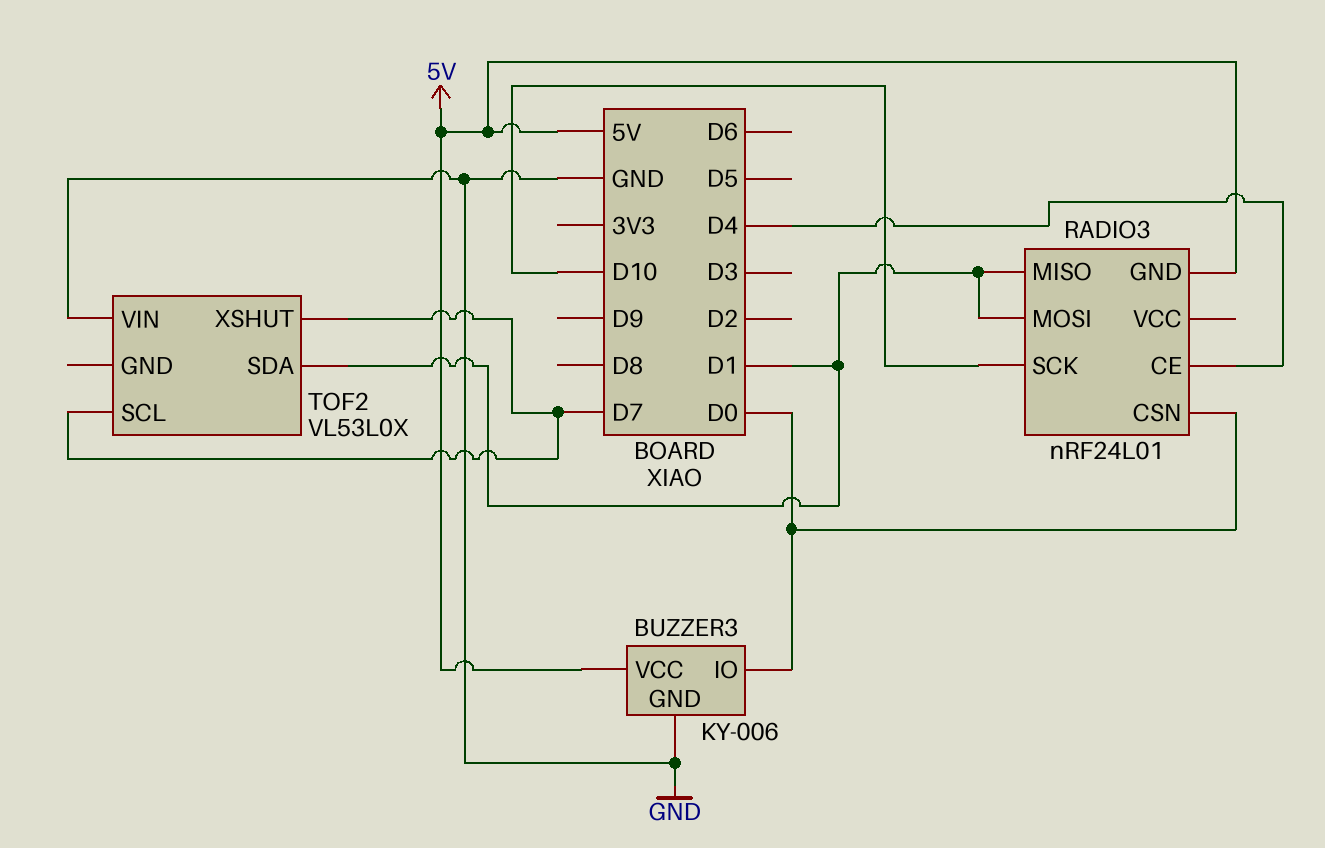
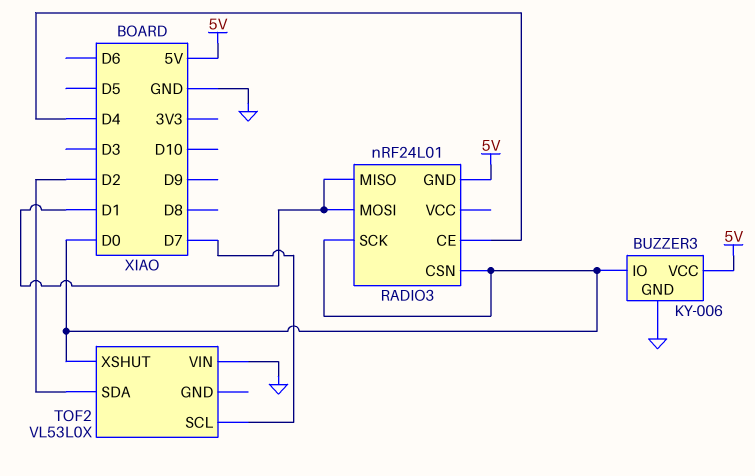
RADIO3 pin SCK: D10 -> D0
TOF2 pin SDA: D1 -> D2
TOF2 pin XSHUT: D7 -> D0

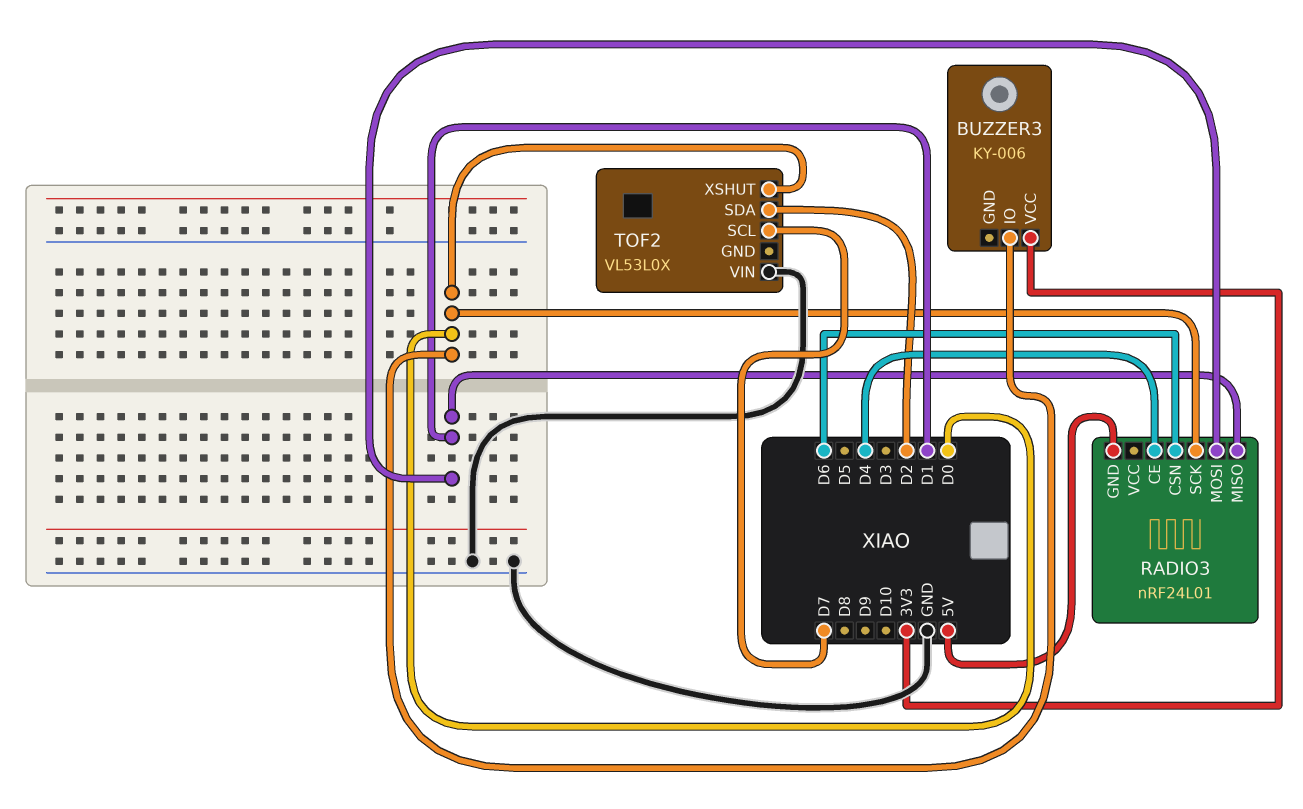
BUZZER3 pin GND: GND -> none
BUZZER3 pin VCC: 5V -> 3V3
RADIO3 pin CSN: D0 -> D6

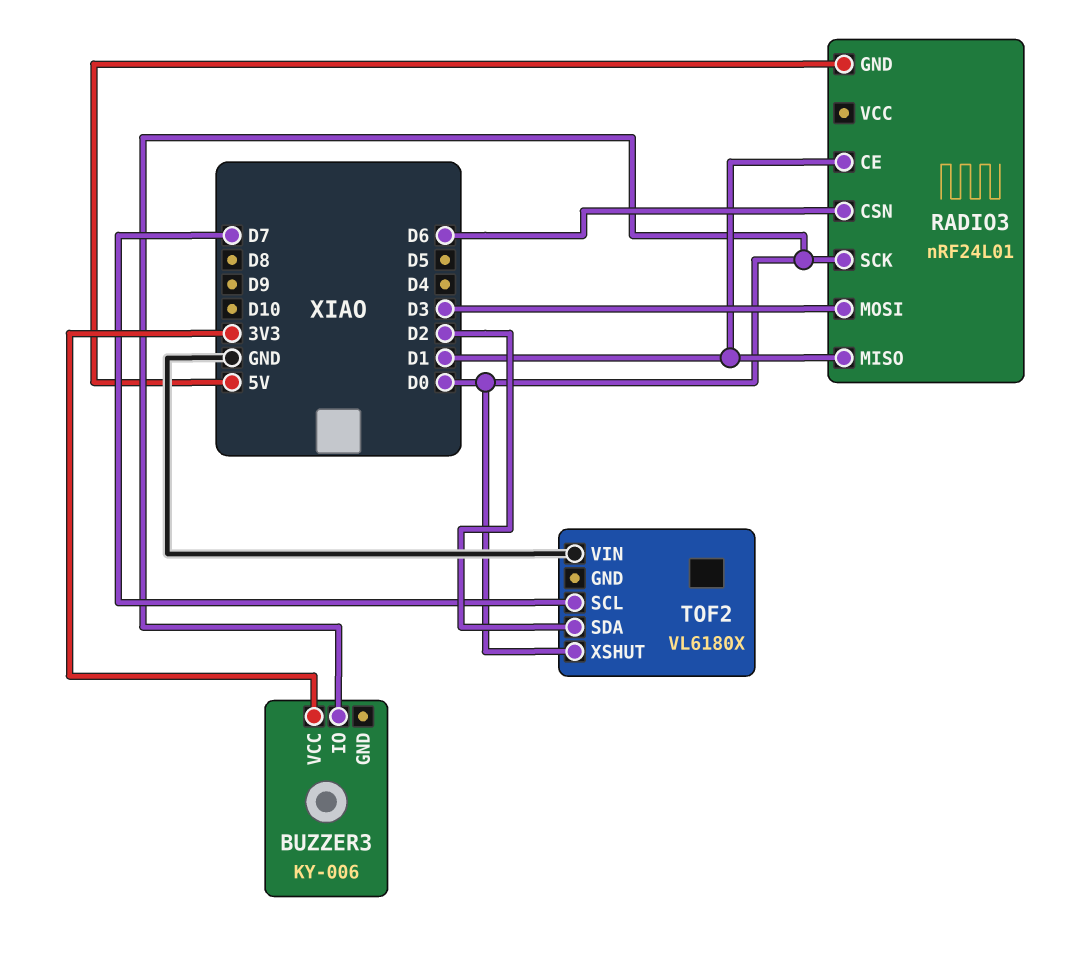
RADIO3 pin CE: D4 -> D1
RADIO3 pin MOSI: D1 -> D3
TOF2: VL53L0X -> VL6180X

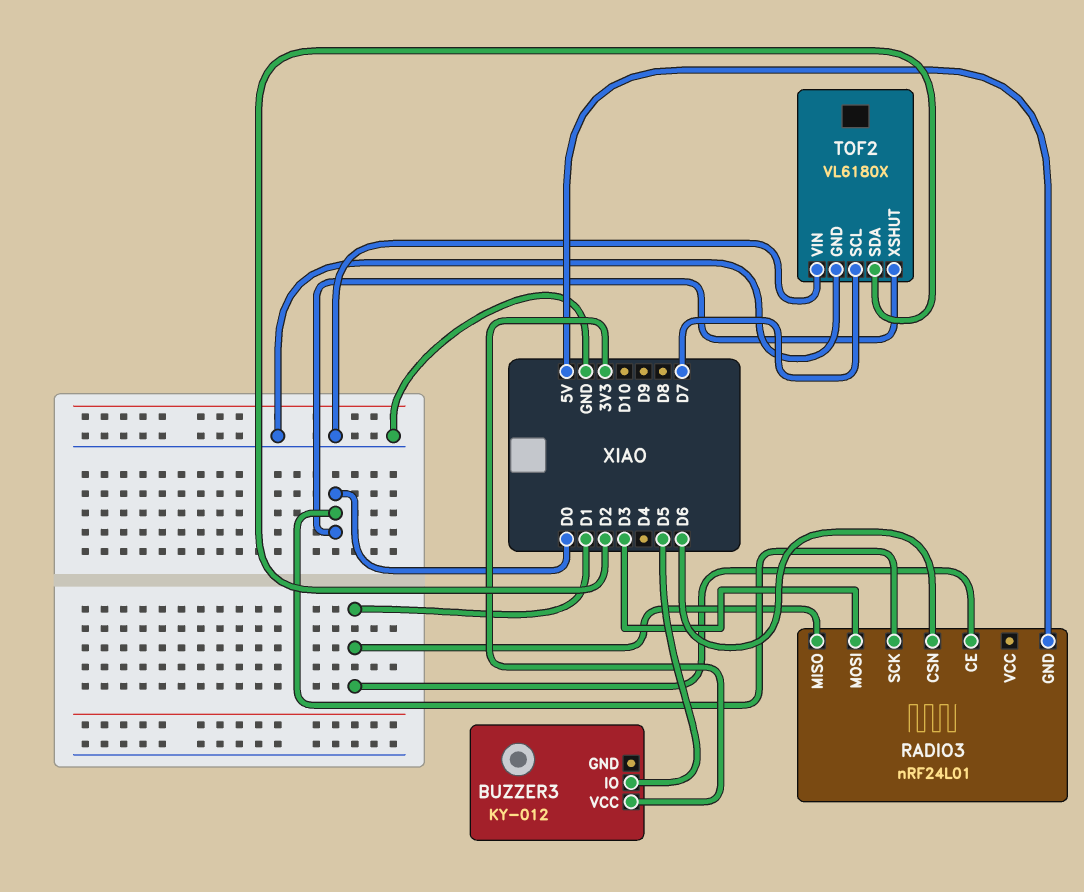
BUZZER3: KY-006 -> KY-012
BUZZER3 pin IO: D0 -> D5
TOF2 pin GND: none -> GND

